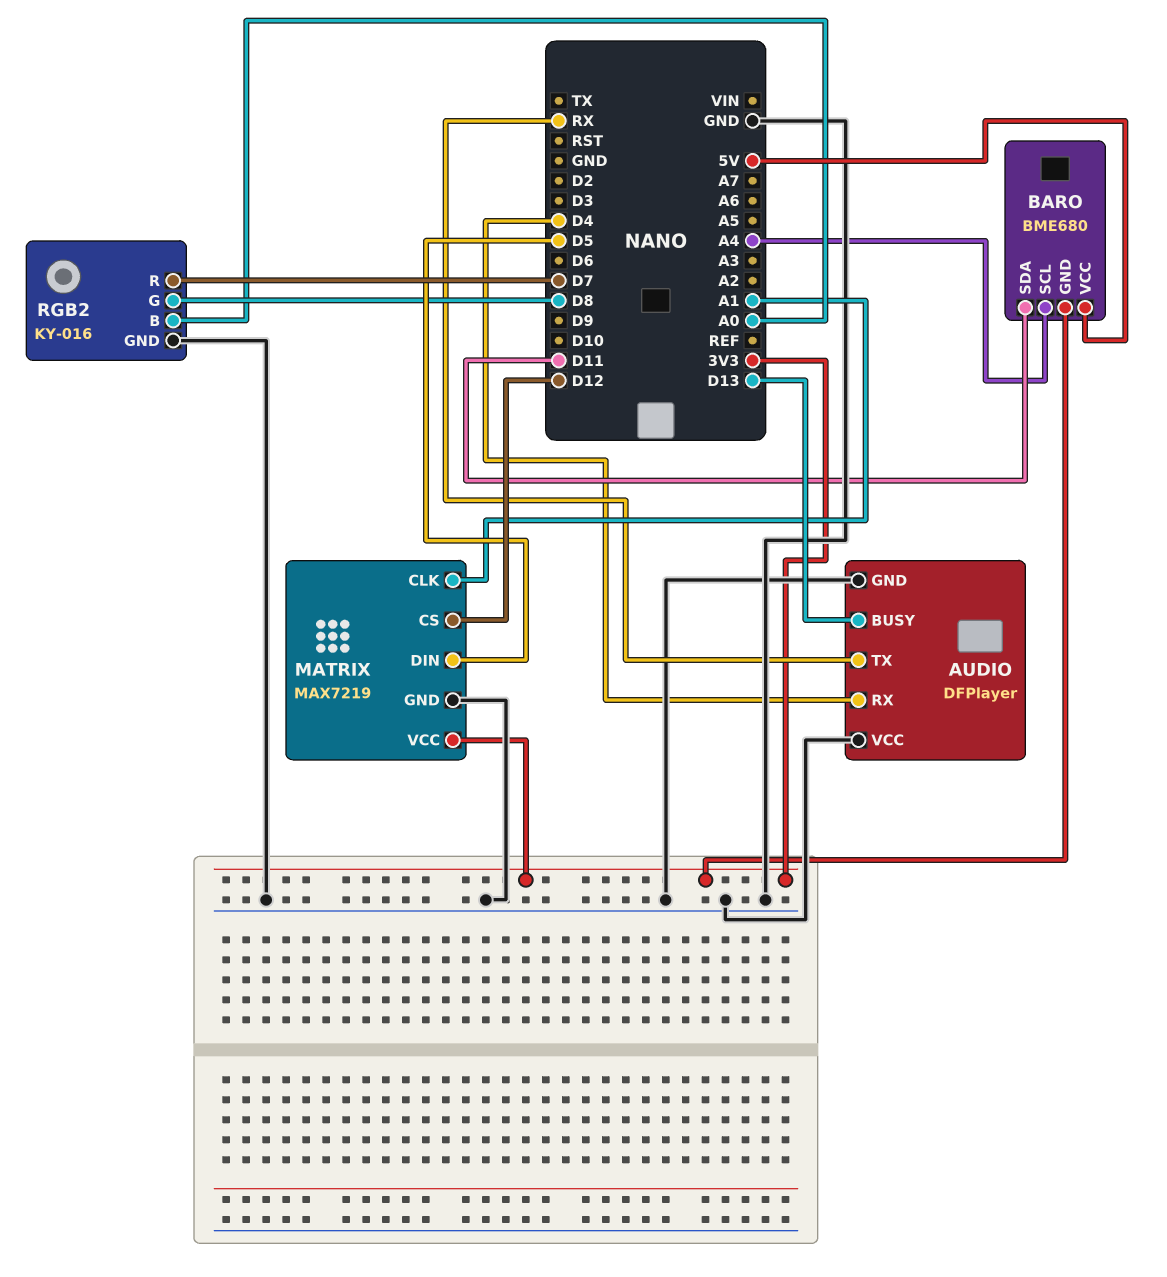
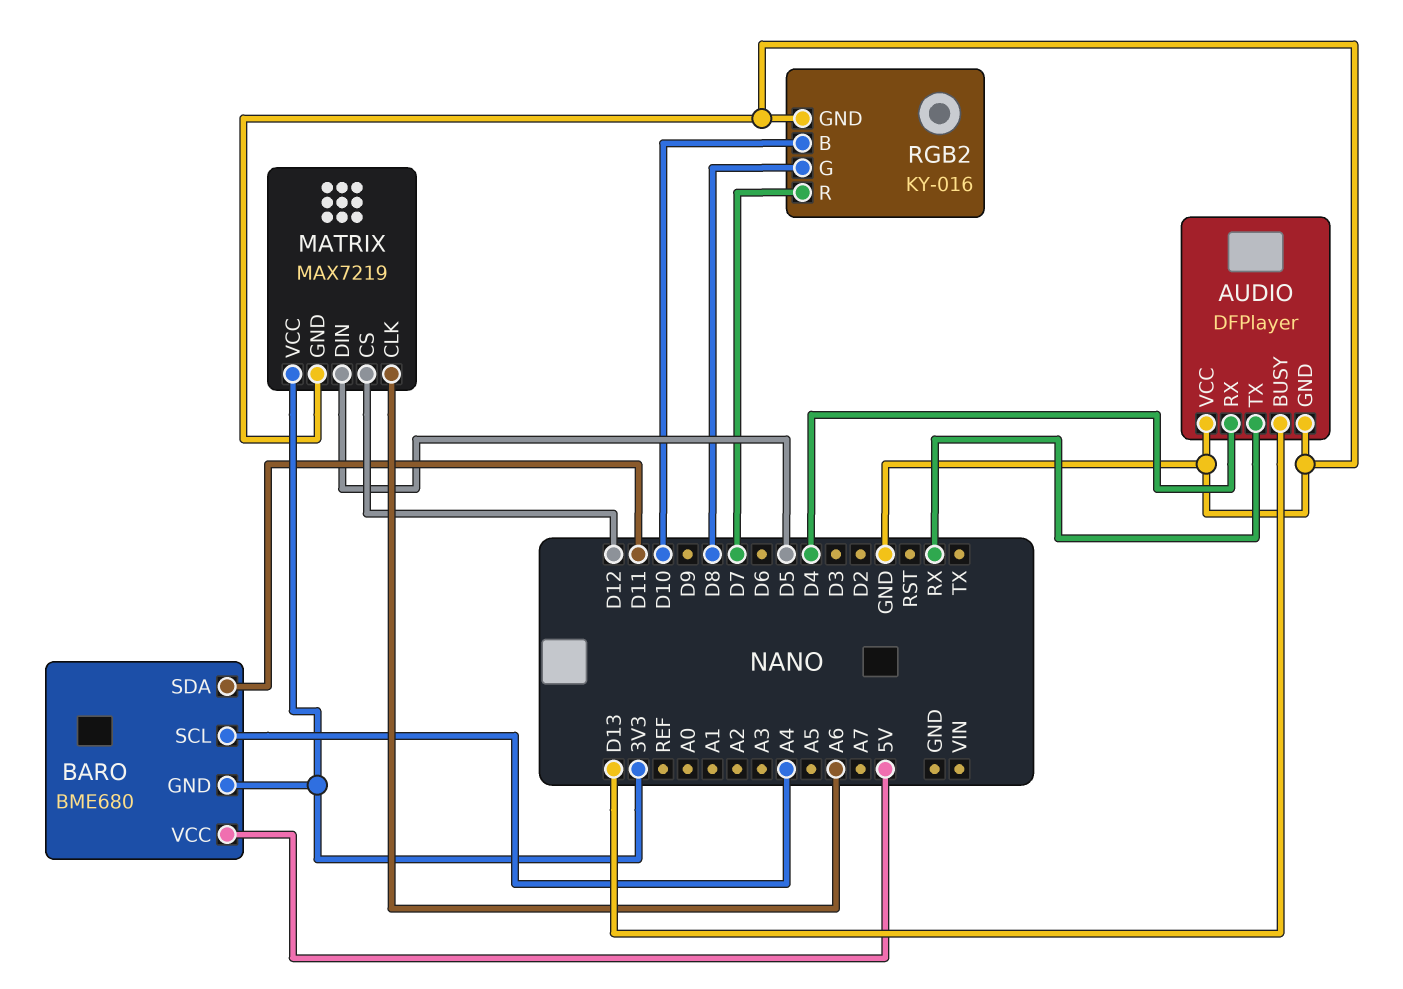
MATRIX pin CLK: A1 -> A6
RGB2 pin B: A0 -> D10

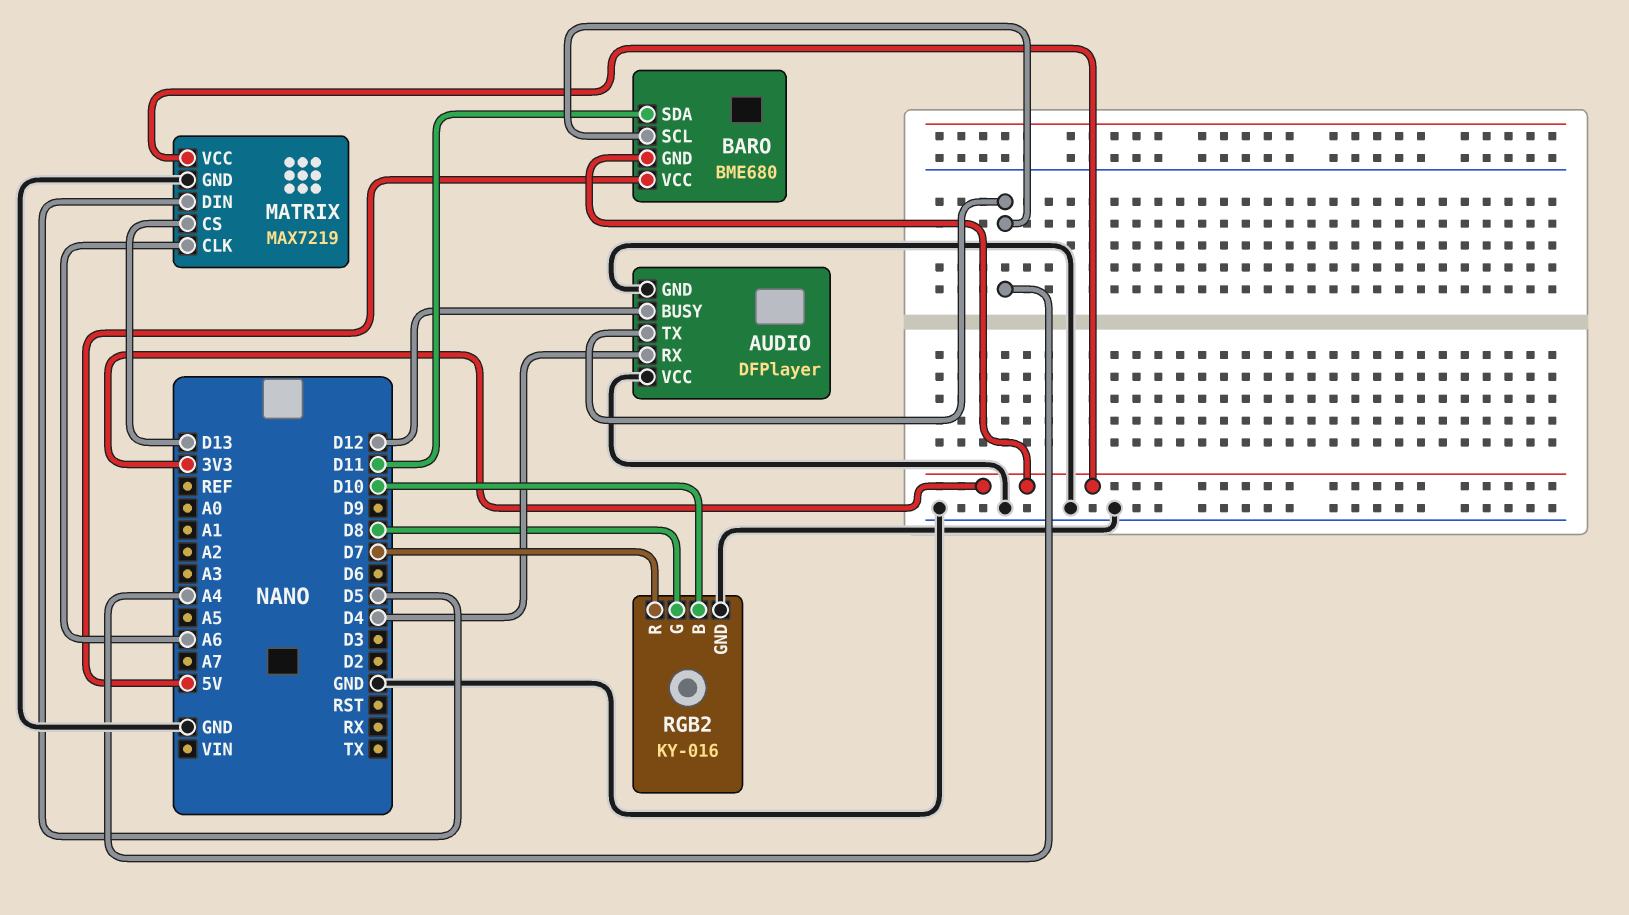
AUDIO pin BUSY: D13 -> D12
AUDIO pin TX: RX -> A4
MATRIX pin CS: D12 -> D13

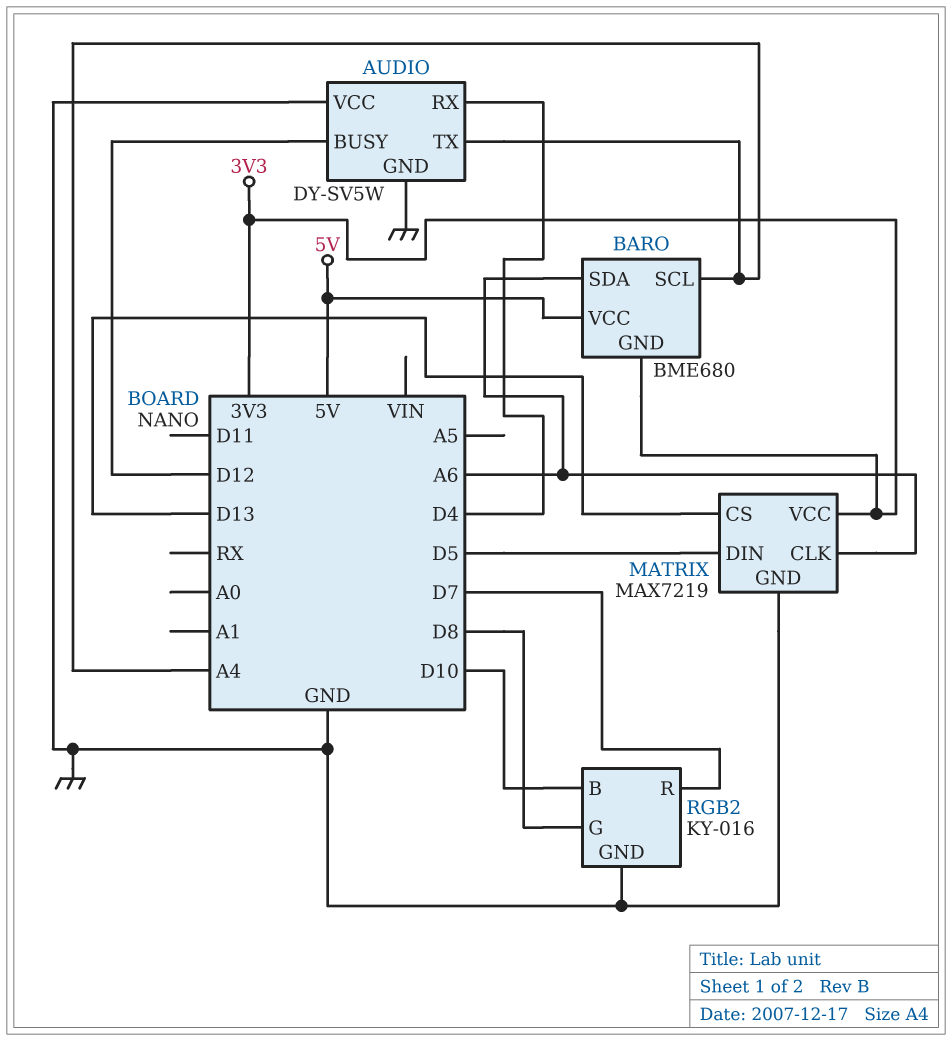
AUDIO: DFPlayer -> DY-SV5W
BARO pin SDA: D11 -> A6

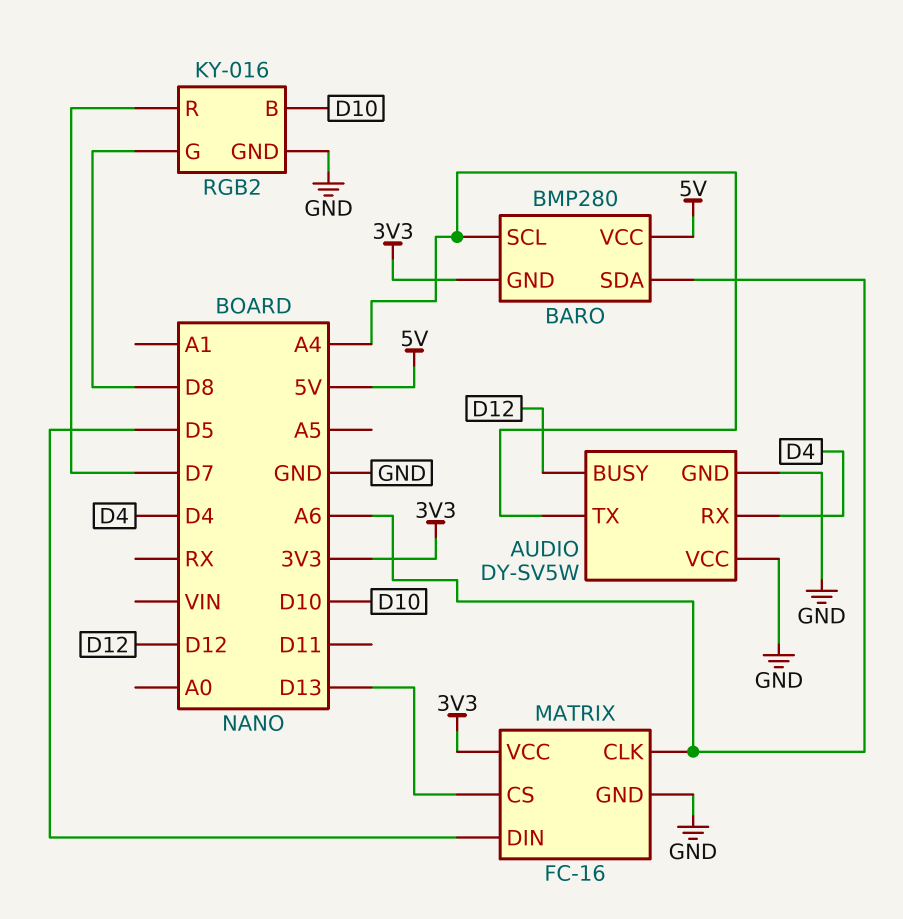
BARO: BME680 -> BMP280
MATRIX: MAX7219 -> FC-16

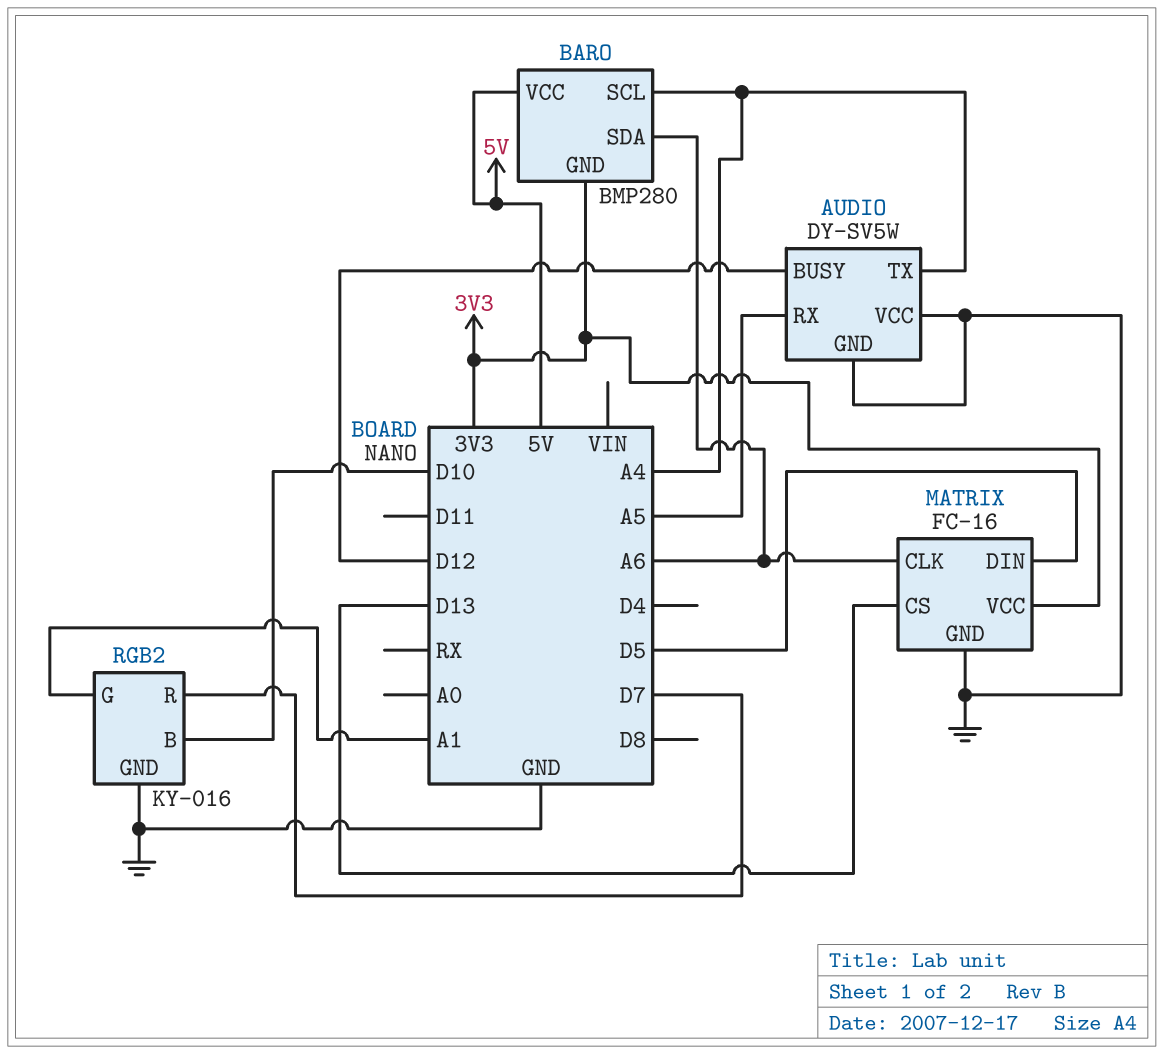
AUDIO pin RX: D4 -> A5
RGB2 pin G: D8 -> A1

